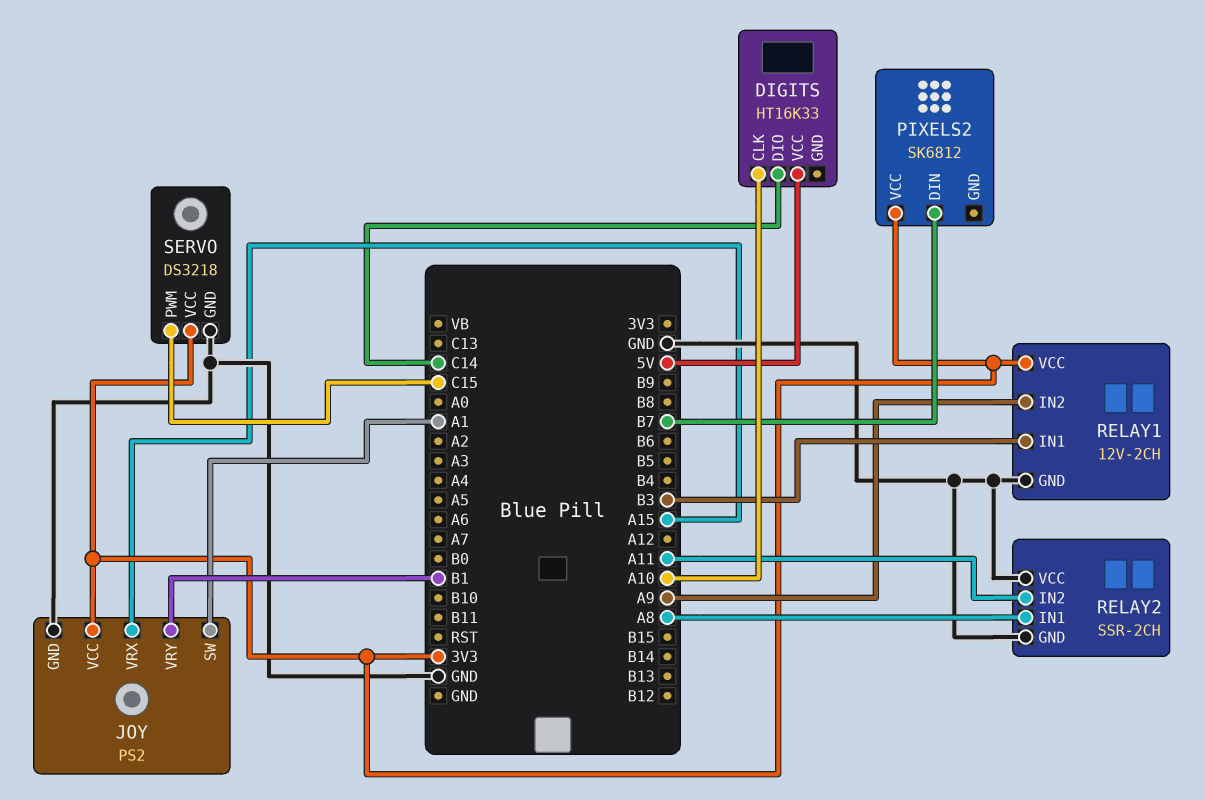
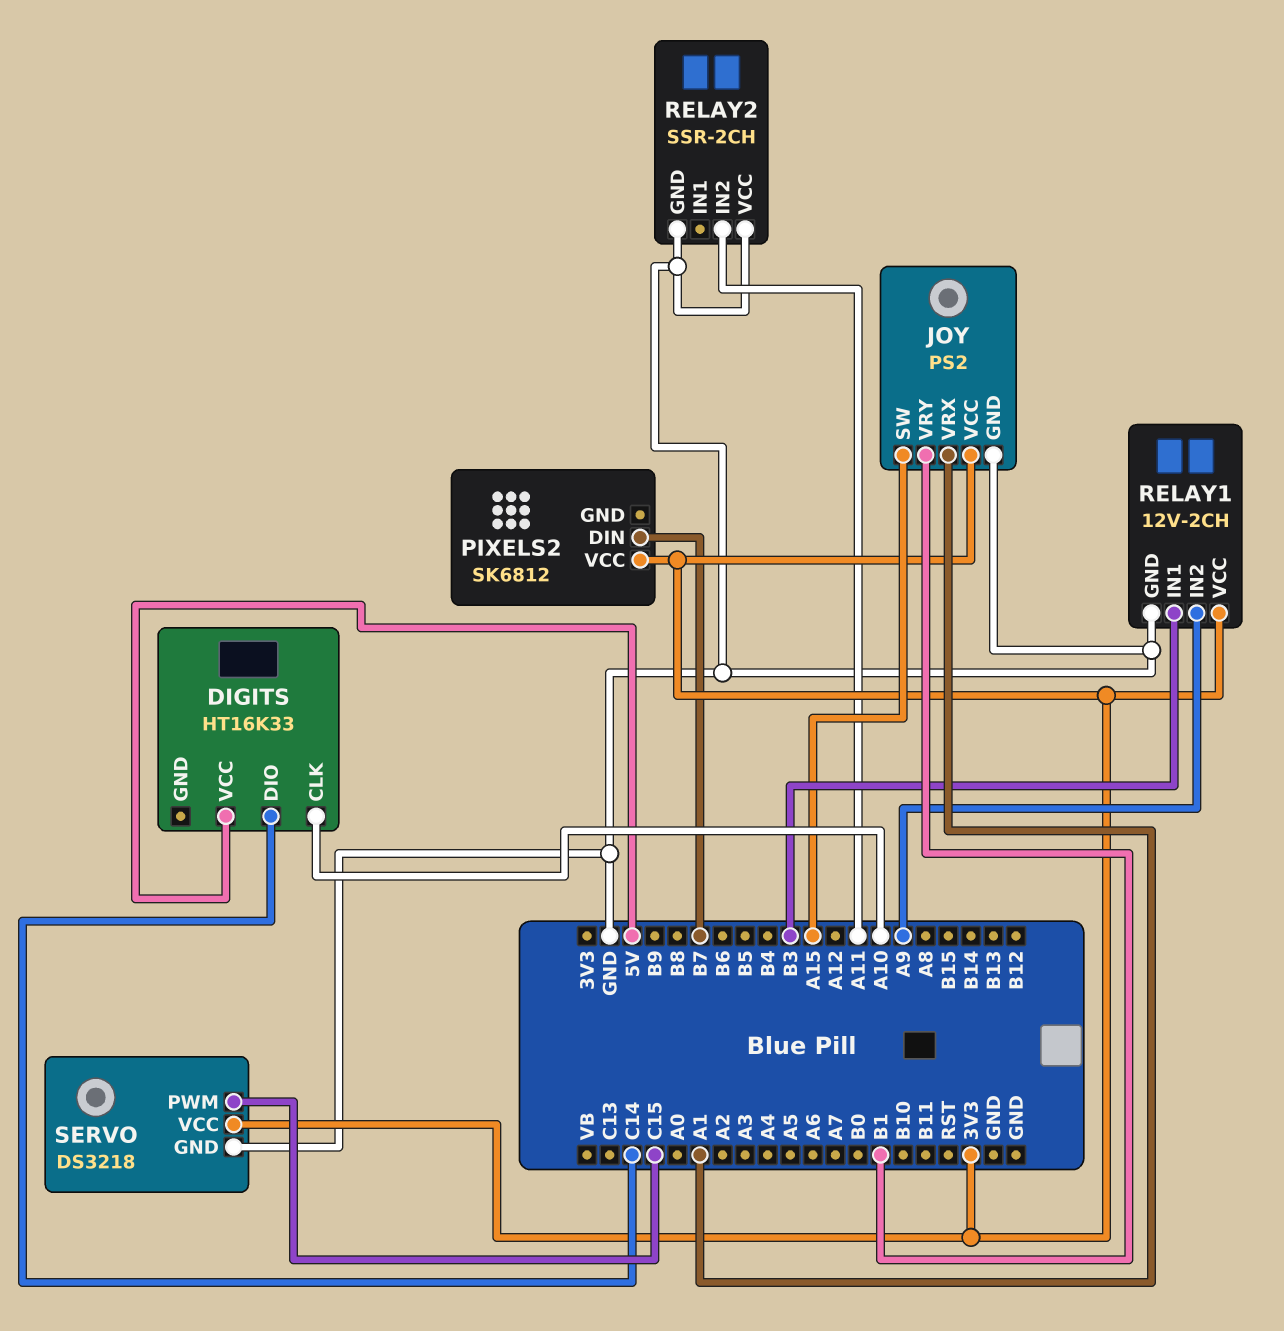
JOY pin SW: A1 -> A15
JOY pin VRX: A15 -> A1
RELAY2 pin IN1: A8 -> none

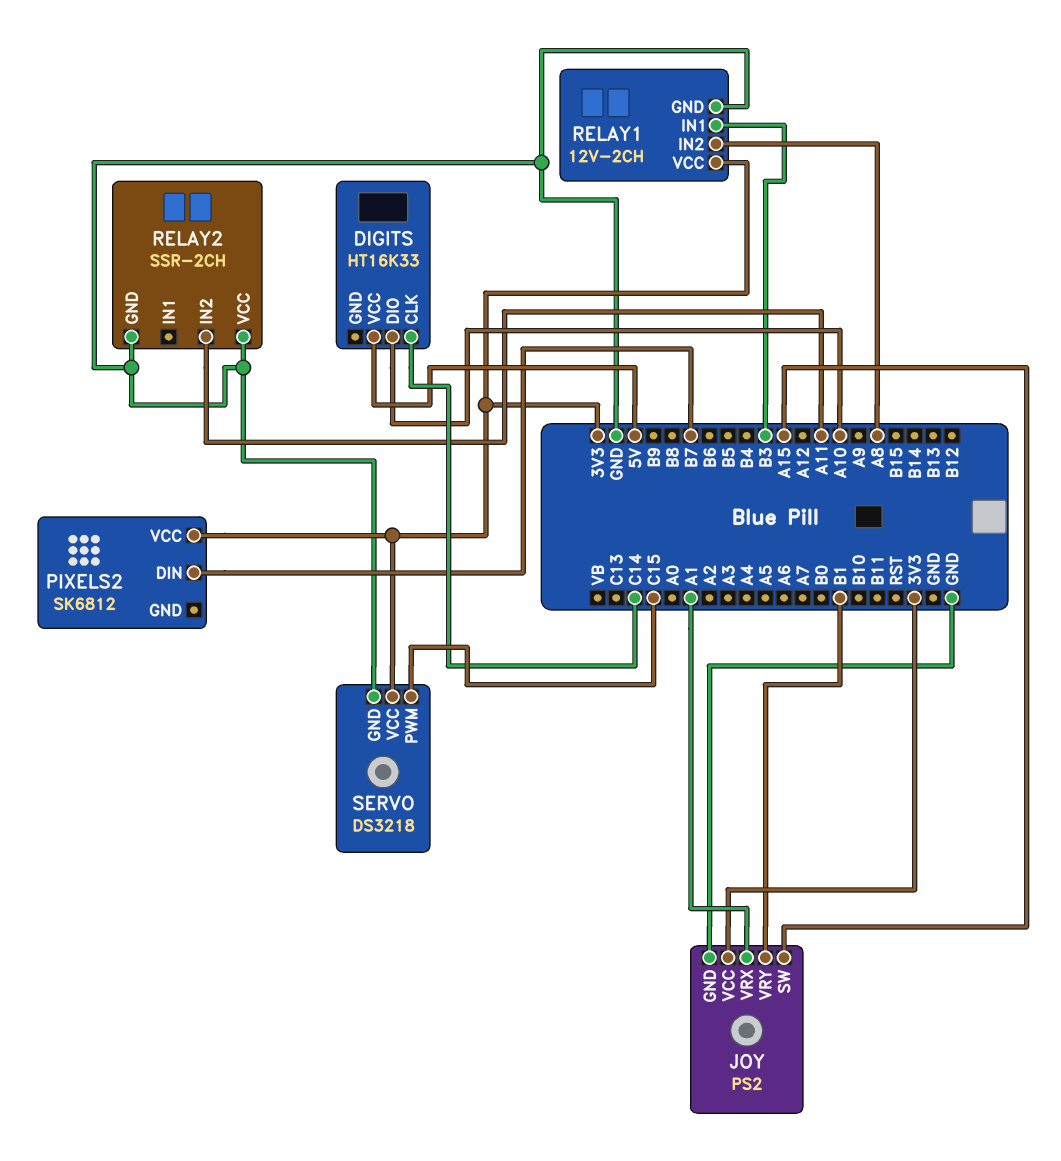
DIGITS pin CLK: A10 -> C14
DIGITS pin DIO: C14 -> A10
RELAY1 pin IN2: A9 -> A8

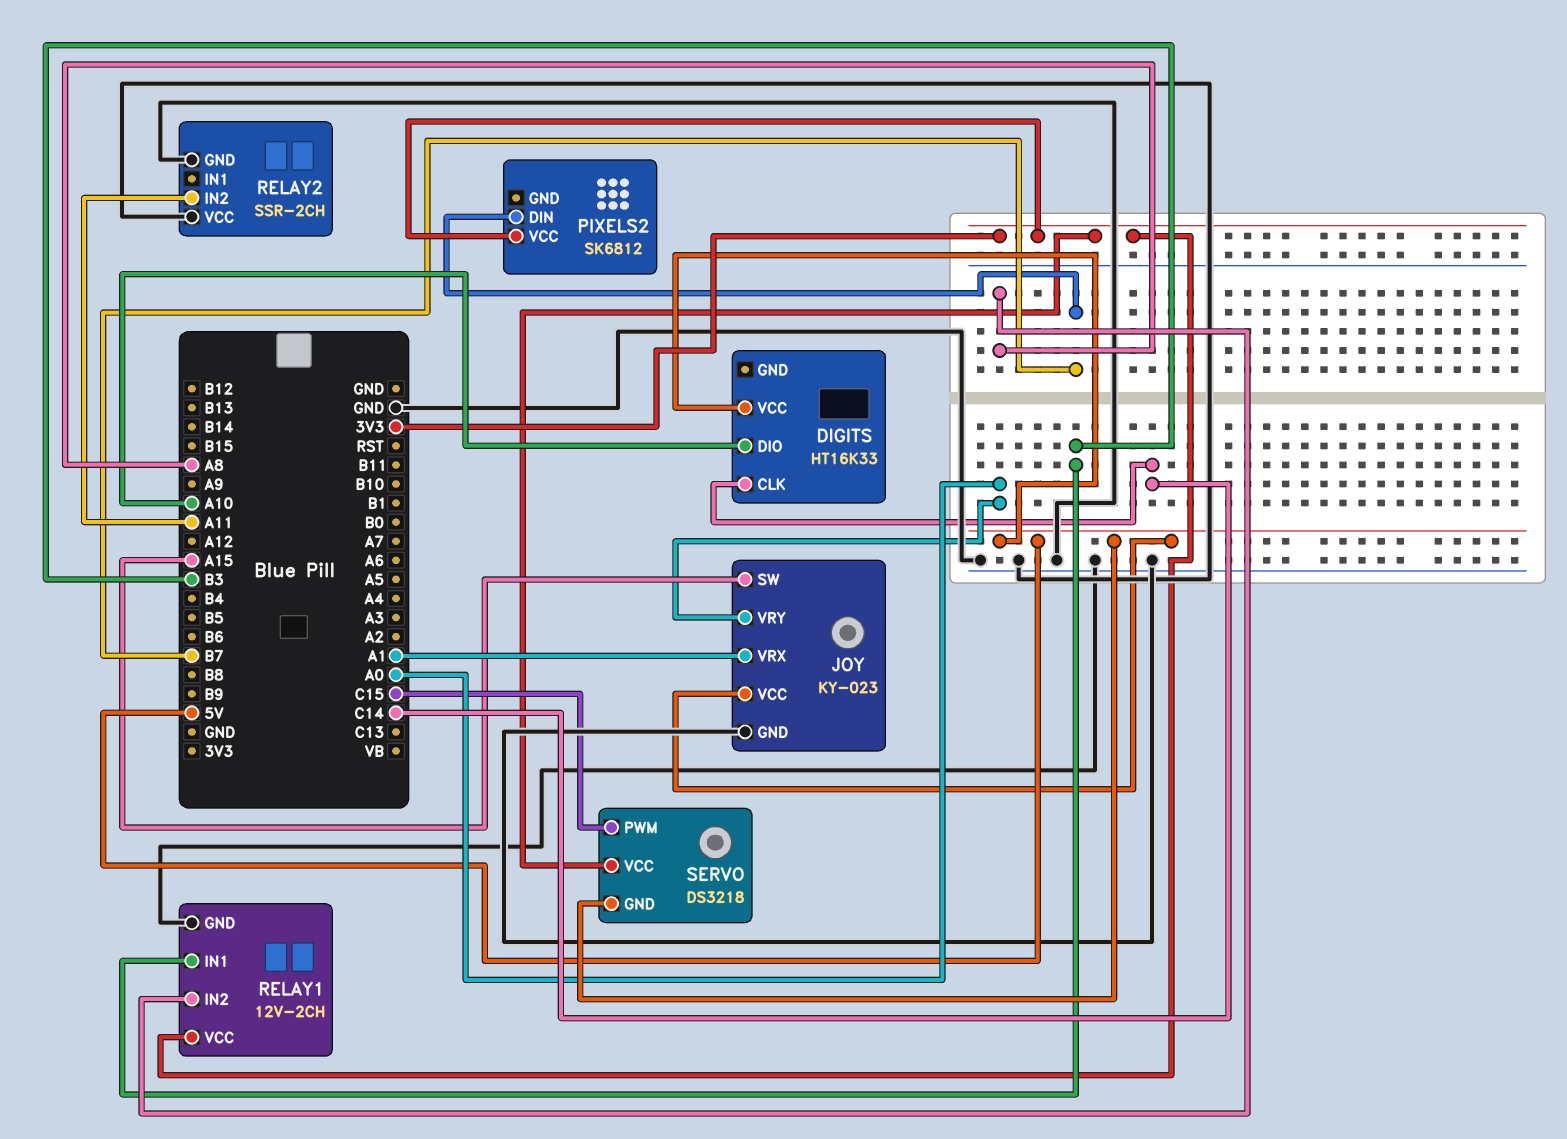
JOY: PS2 -> KY-023
JOY pin VCC: 3V3 -> 5V
JOY pin VRY: B1 -> A0
SERVO pin GND: GND -> 5V

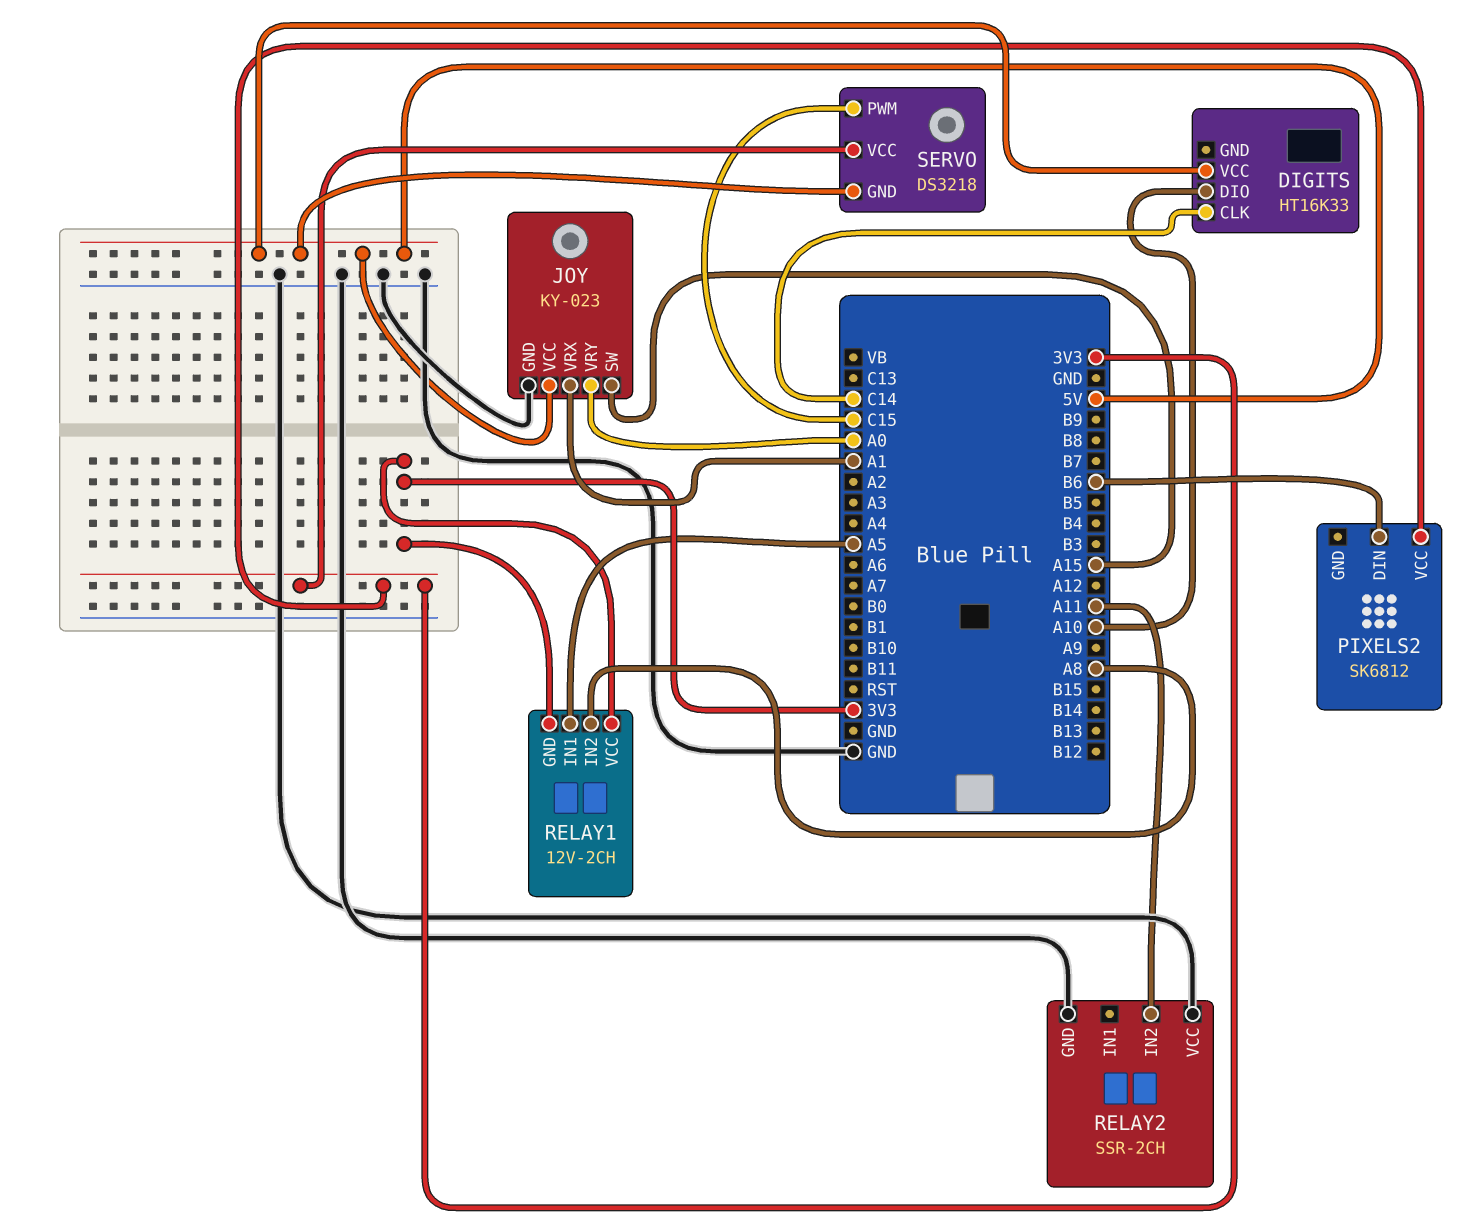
PIXELS2 pin DIN: B7 -> B6
RELAY1 pin GND: GND -> 3V3
RELAY1 pin IN1: B3 -> A5

